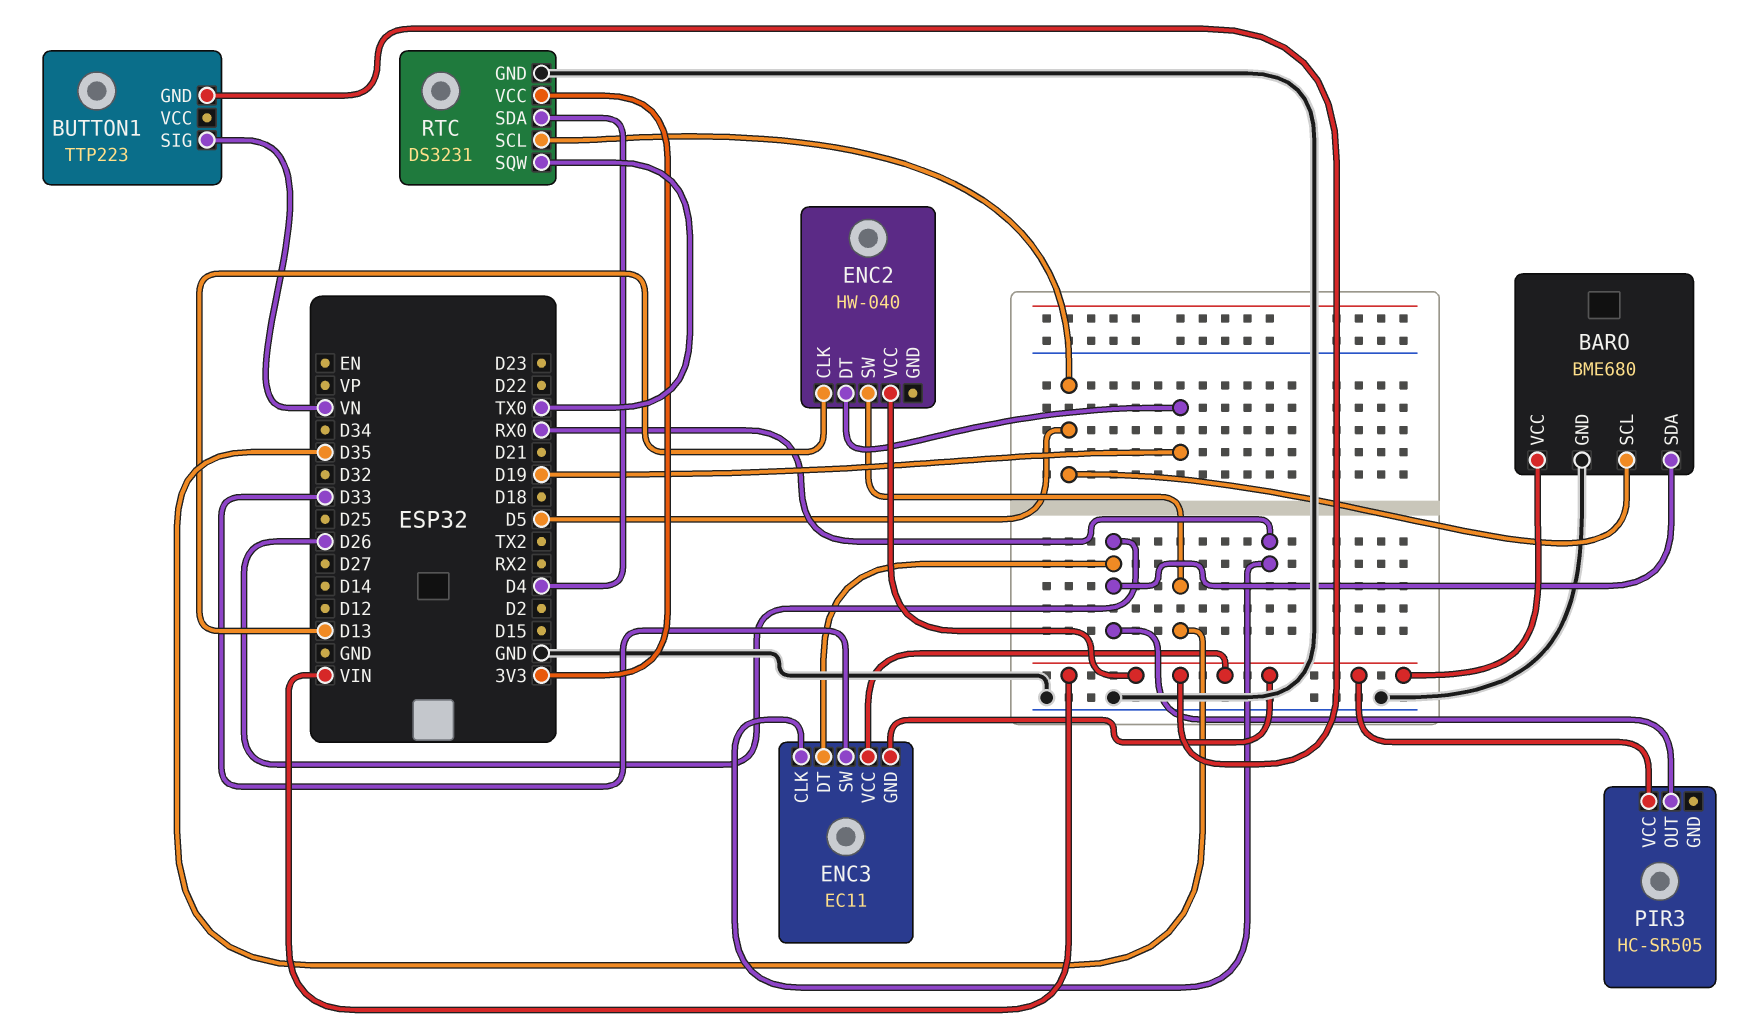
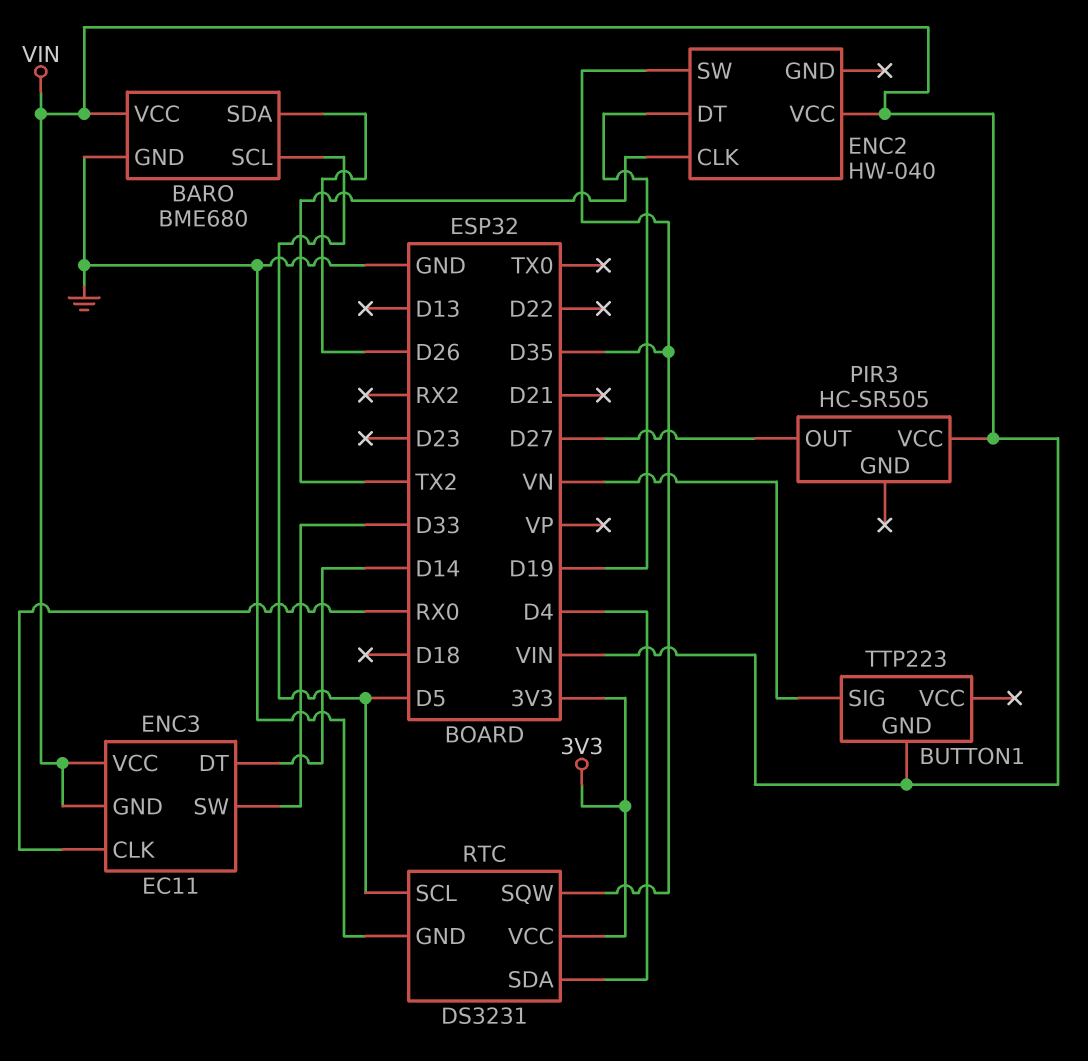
ENC2 pin CLK: D13 -> TX2
ENC3 pin DT: D26 -> D14
PIR3 pin OUT: D26 -> D27
RTC pin SQW: TX0 -> D35

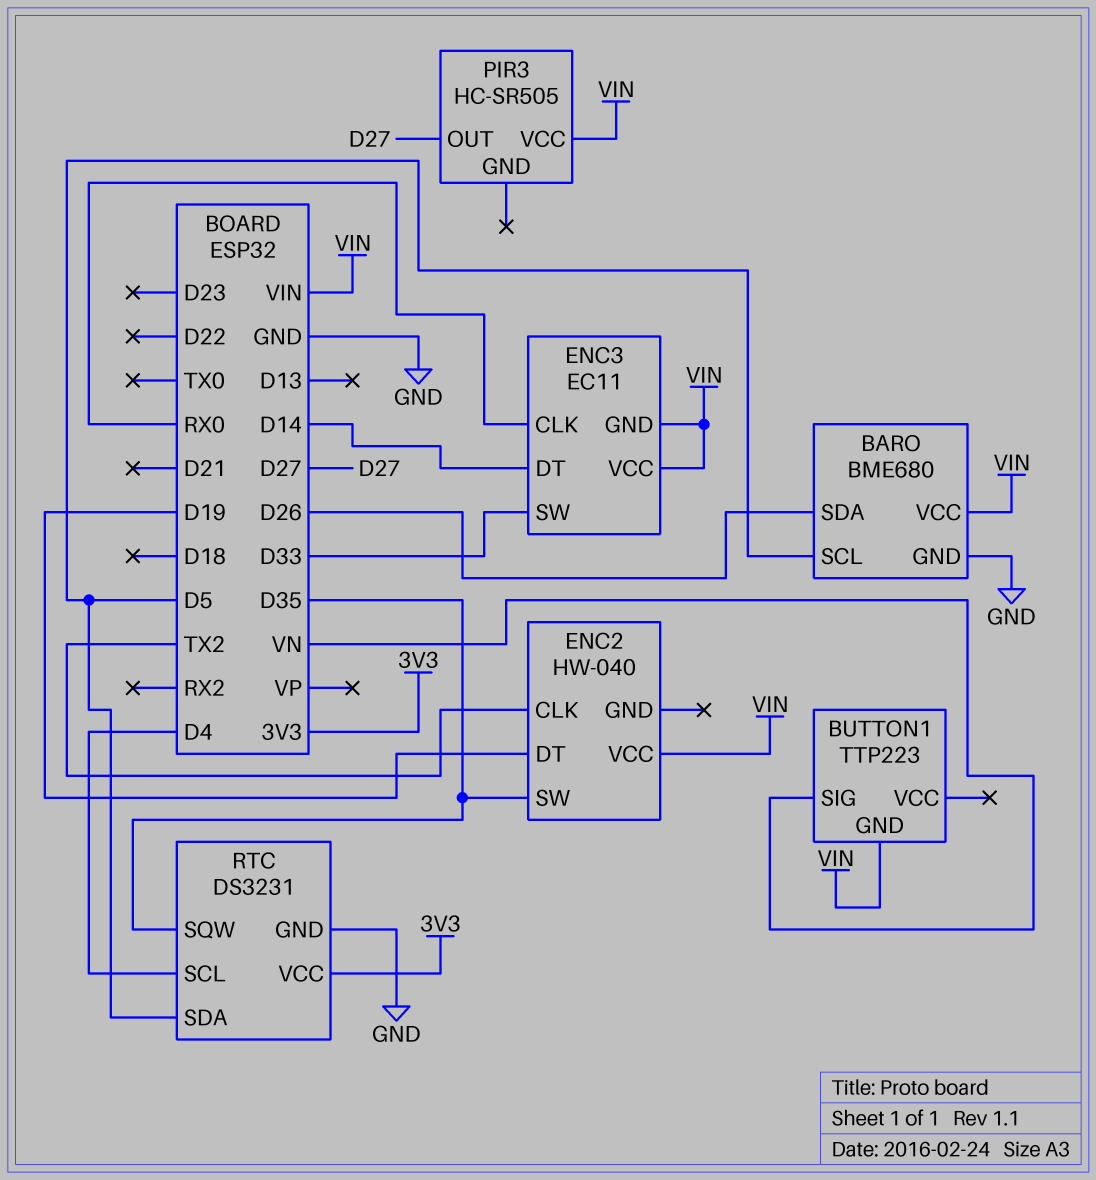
RTC pin SCL: D5 -> D4
RTC pin SDA: D4 -> D5

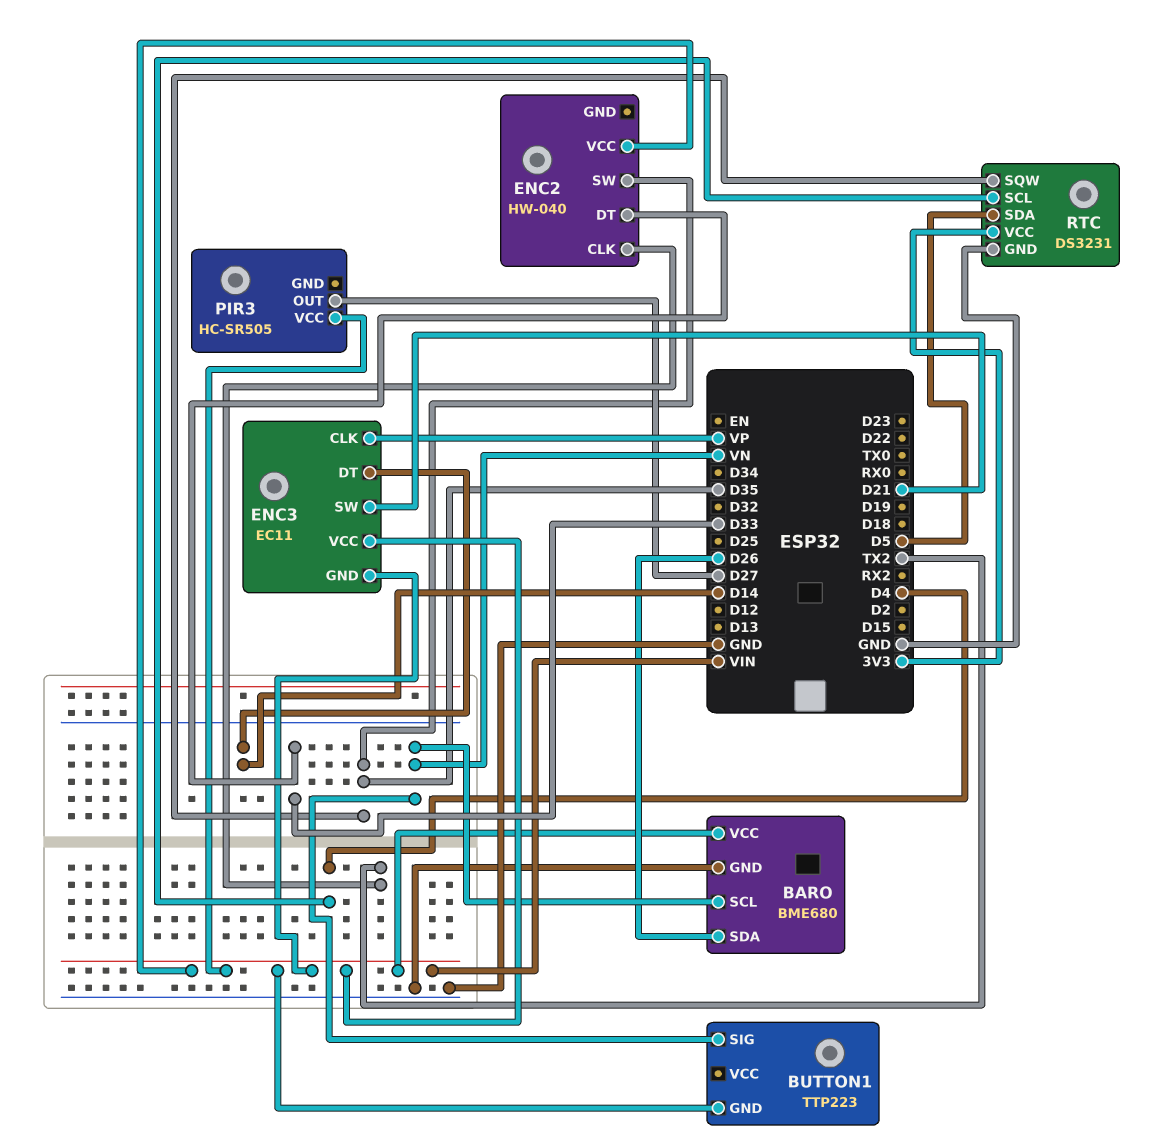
BARO pin SCL: D5 -> VN
ENC2 pin DT: D19 -> D33
ENC3 pin CLK: RX0 -> VP
ENC3 pin SW: D33 -> D21

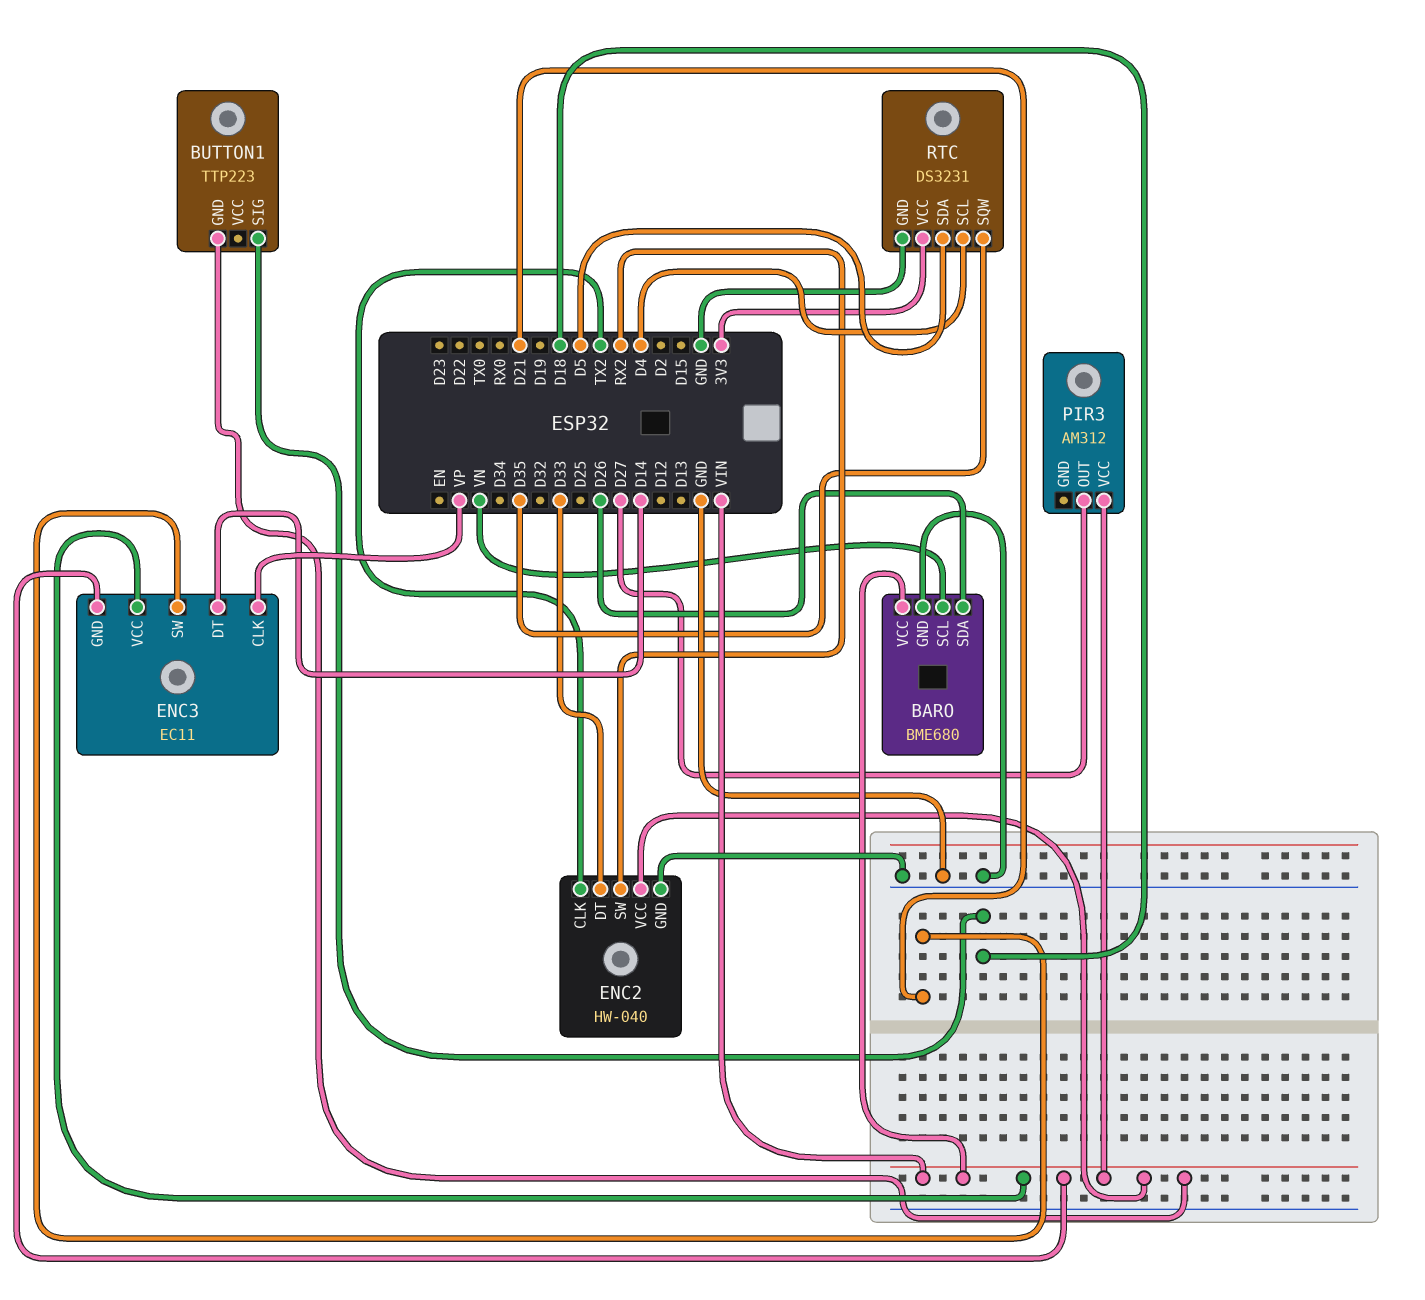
BUTTON1 pin SIG: VN -> D18
ENC2 pin GND: none -> GND
ENC2 pin SW: D35 -> RX2
PIR3: HC-SR505 -> AM312

